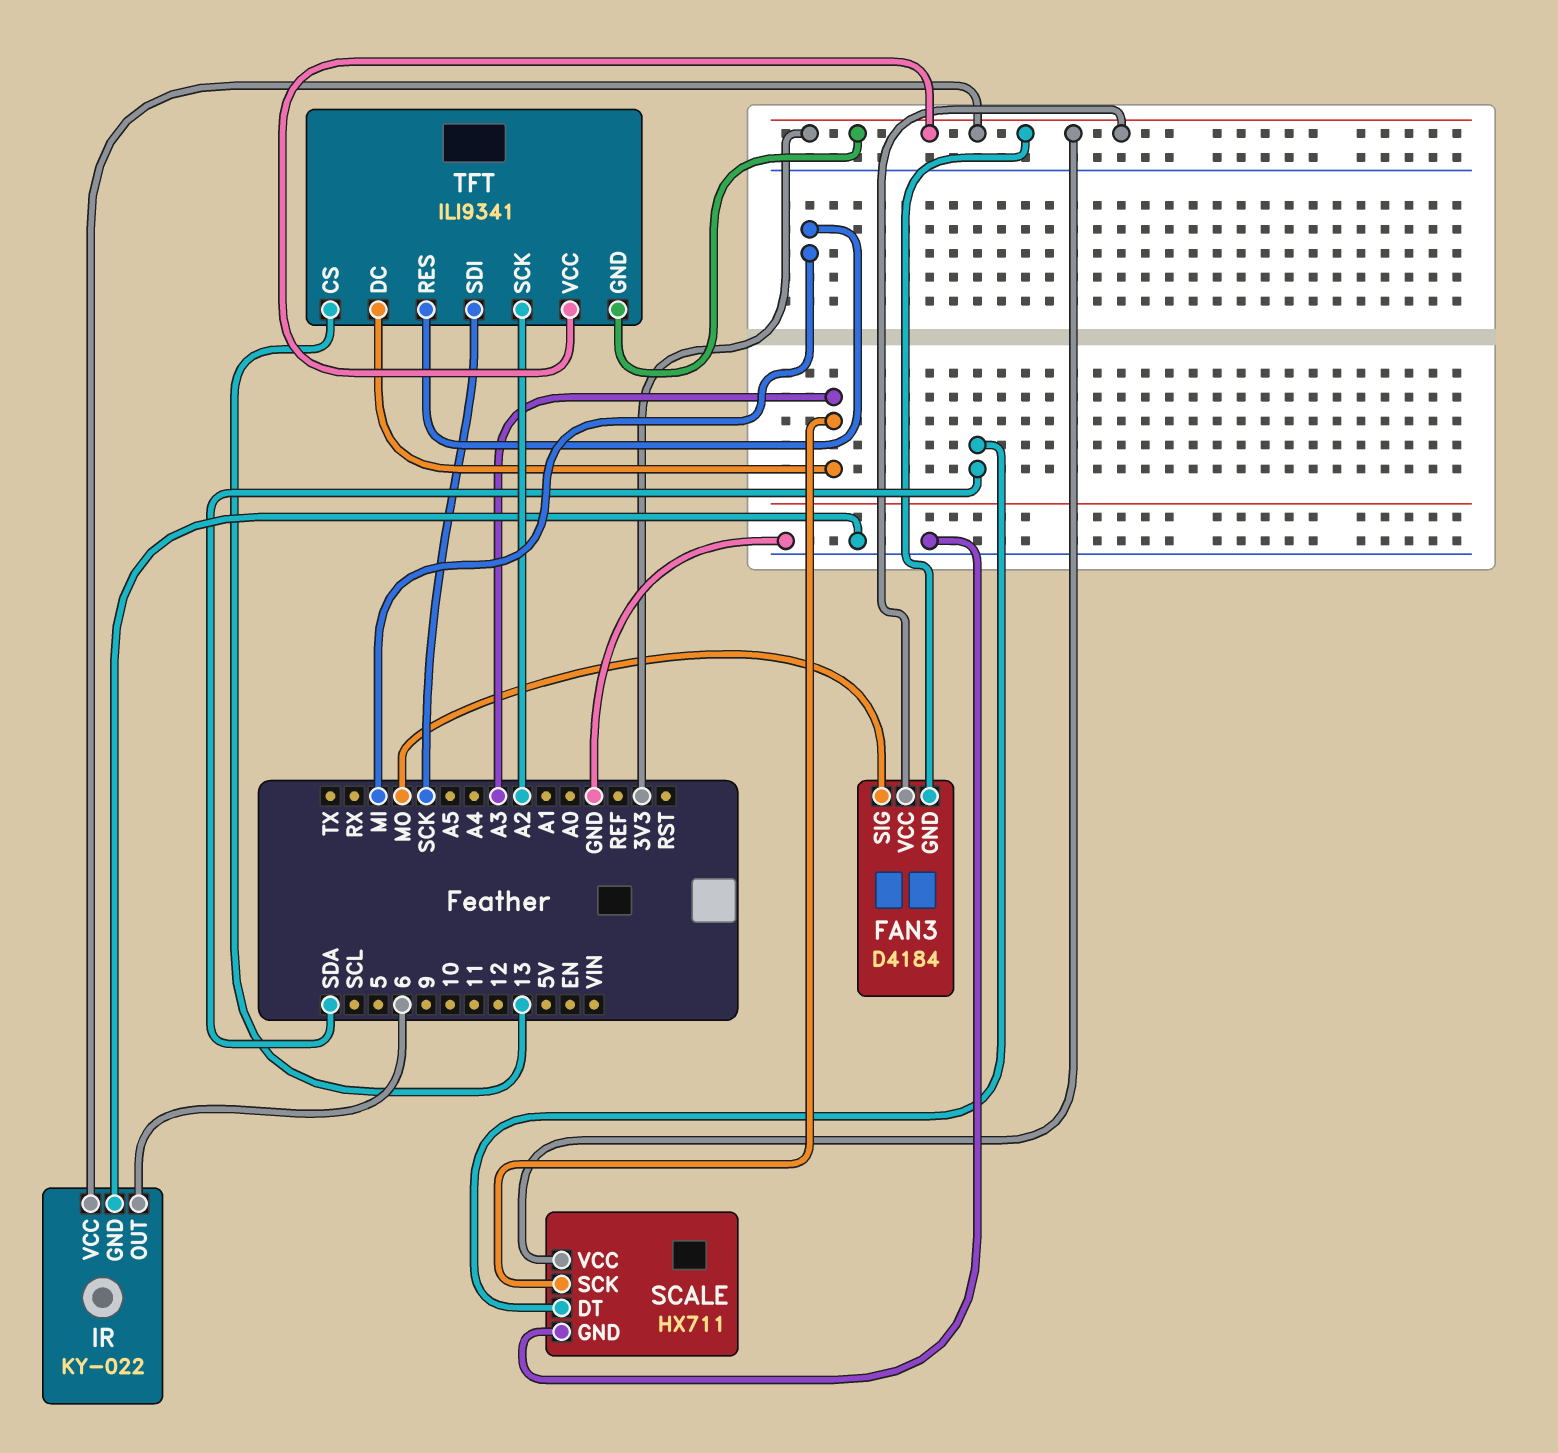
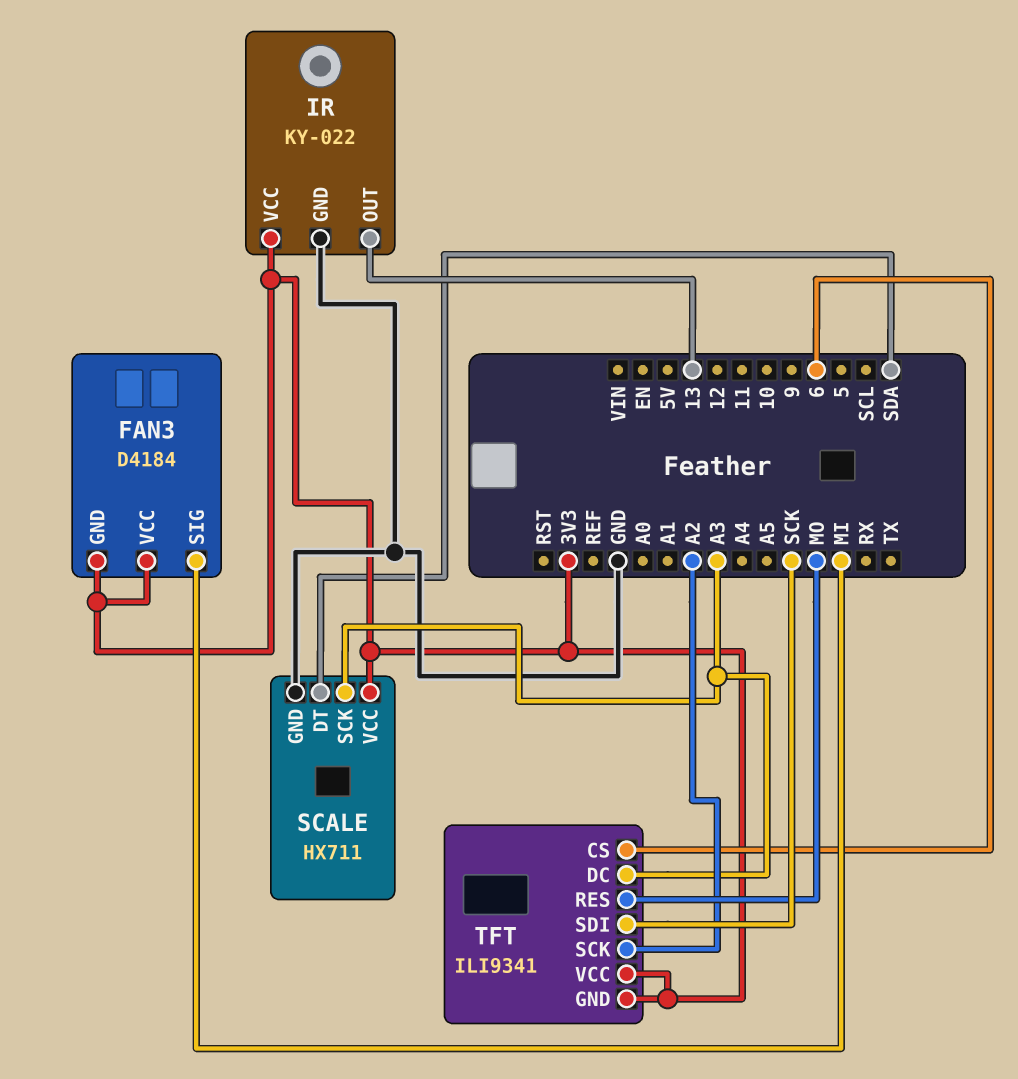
FAN3 pin SIG: MO -> MI
IR pin OUT: 6 -> 13
TFT pin CS: 13 -> 6
TFT pin RES: MI -> MO

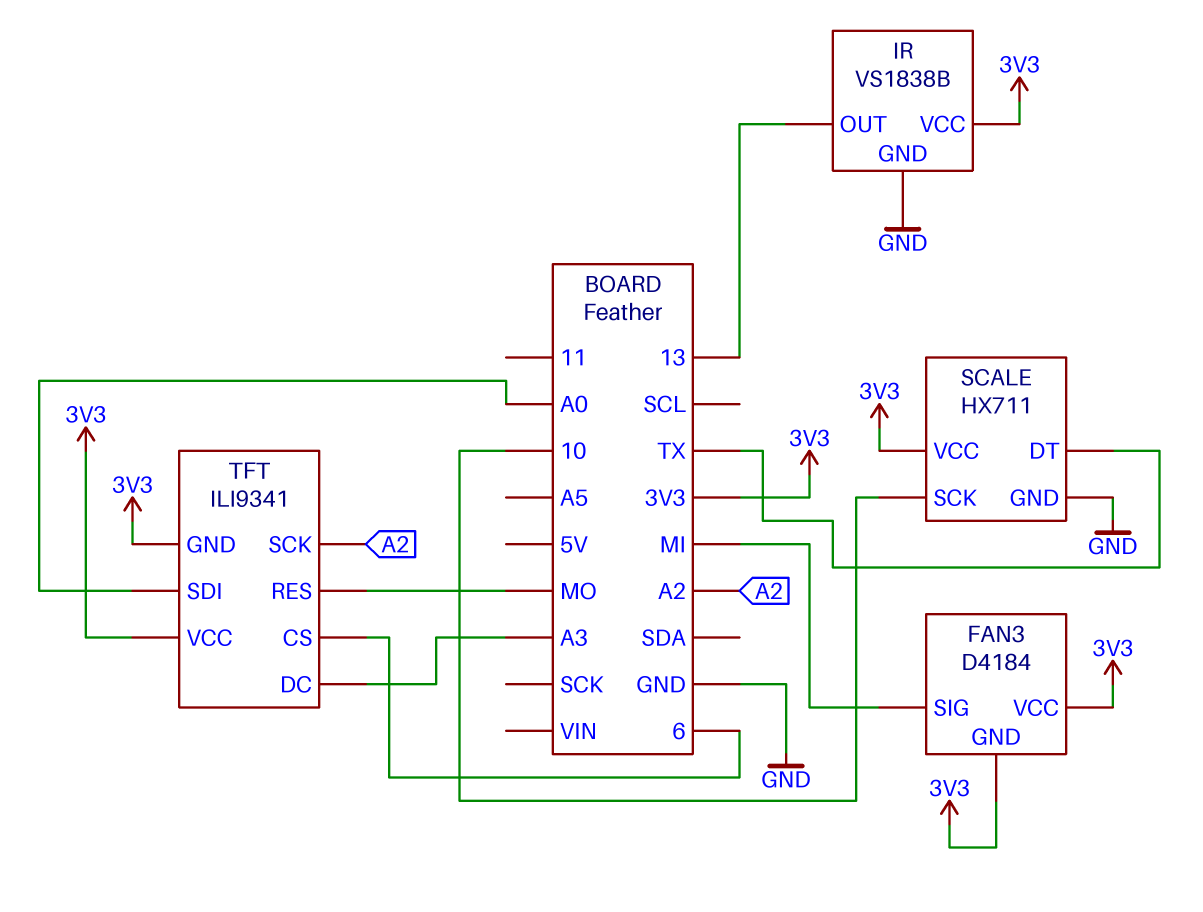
IR: KY-022 -> VS1838B
SCALE pin DT: SDA -> TX
SCALE pin SCK: A3 -> 10
TFT pin SDI: SCK -> A0

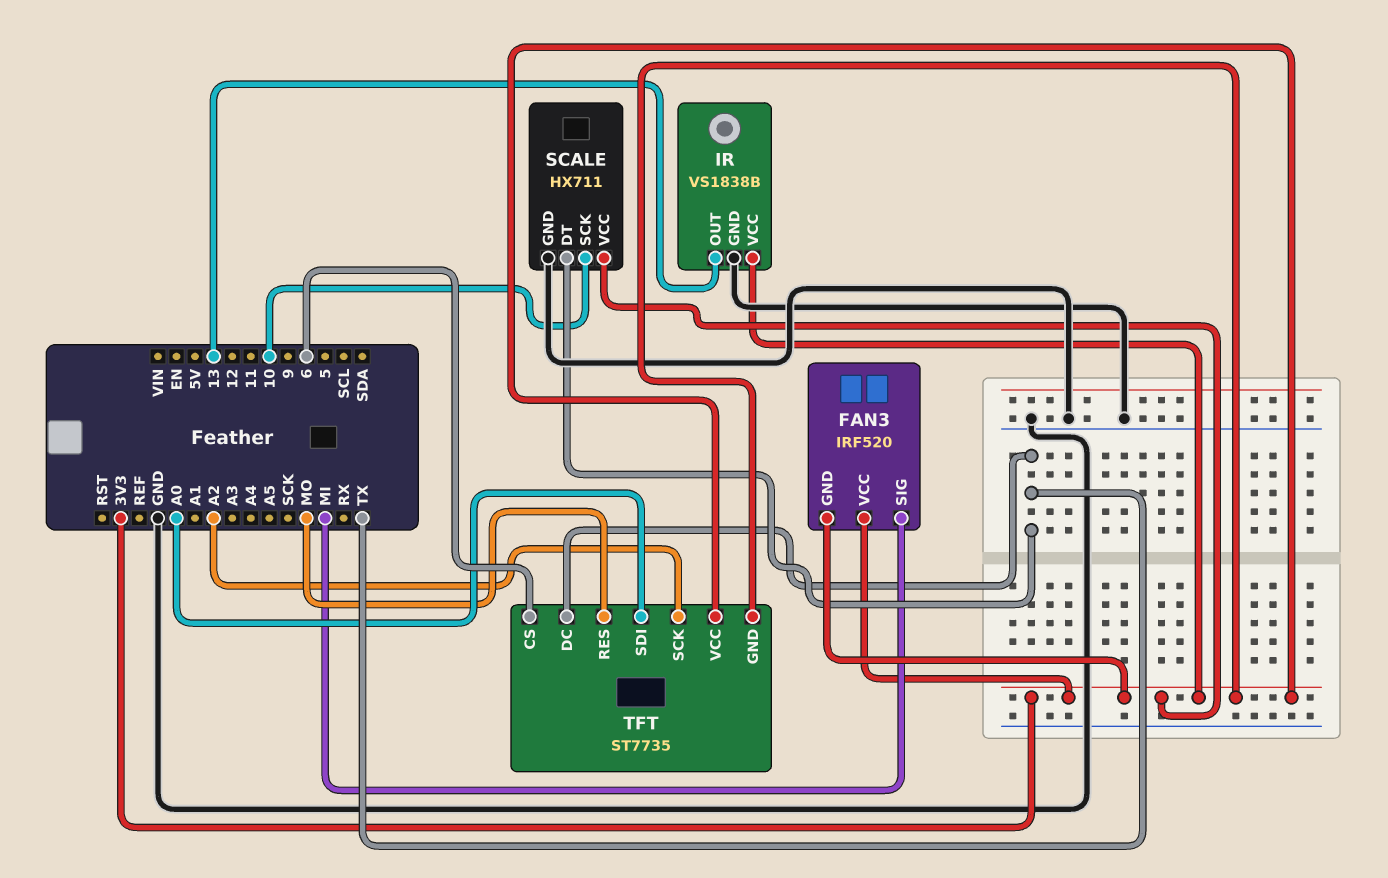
FAN3: D4184 -> IRF520
TFT: ILI9341 -> ST7735
TFT pin DC: A3 -> TX

